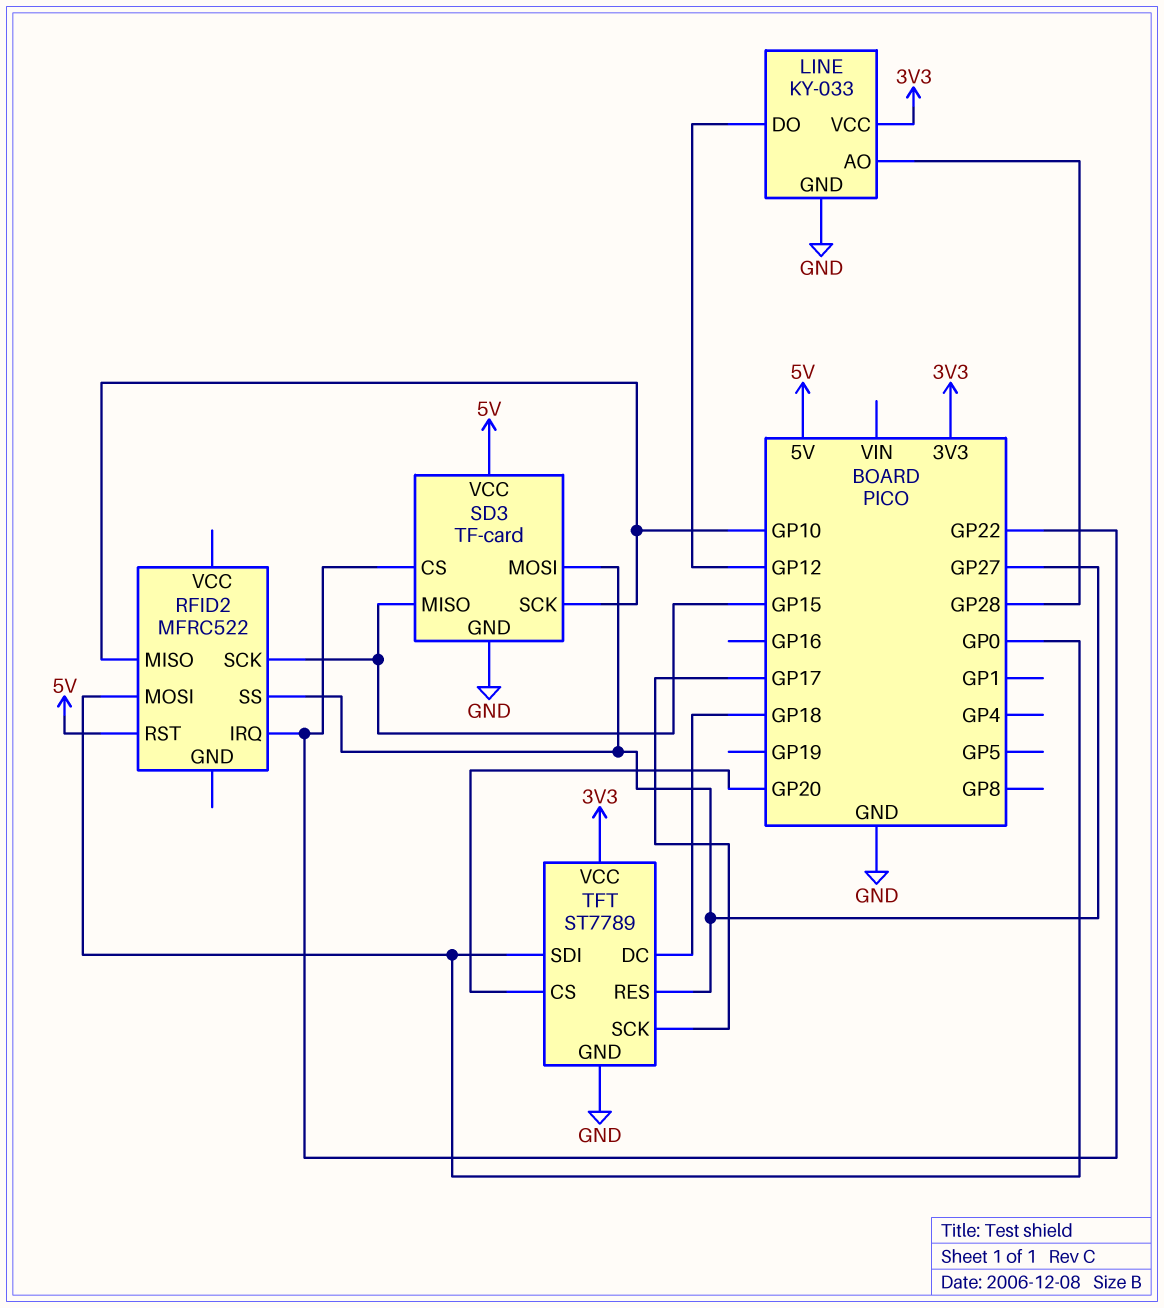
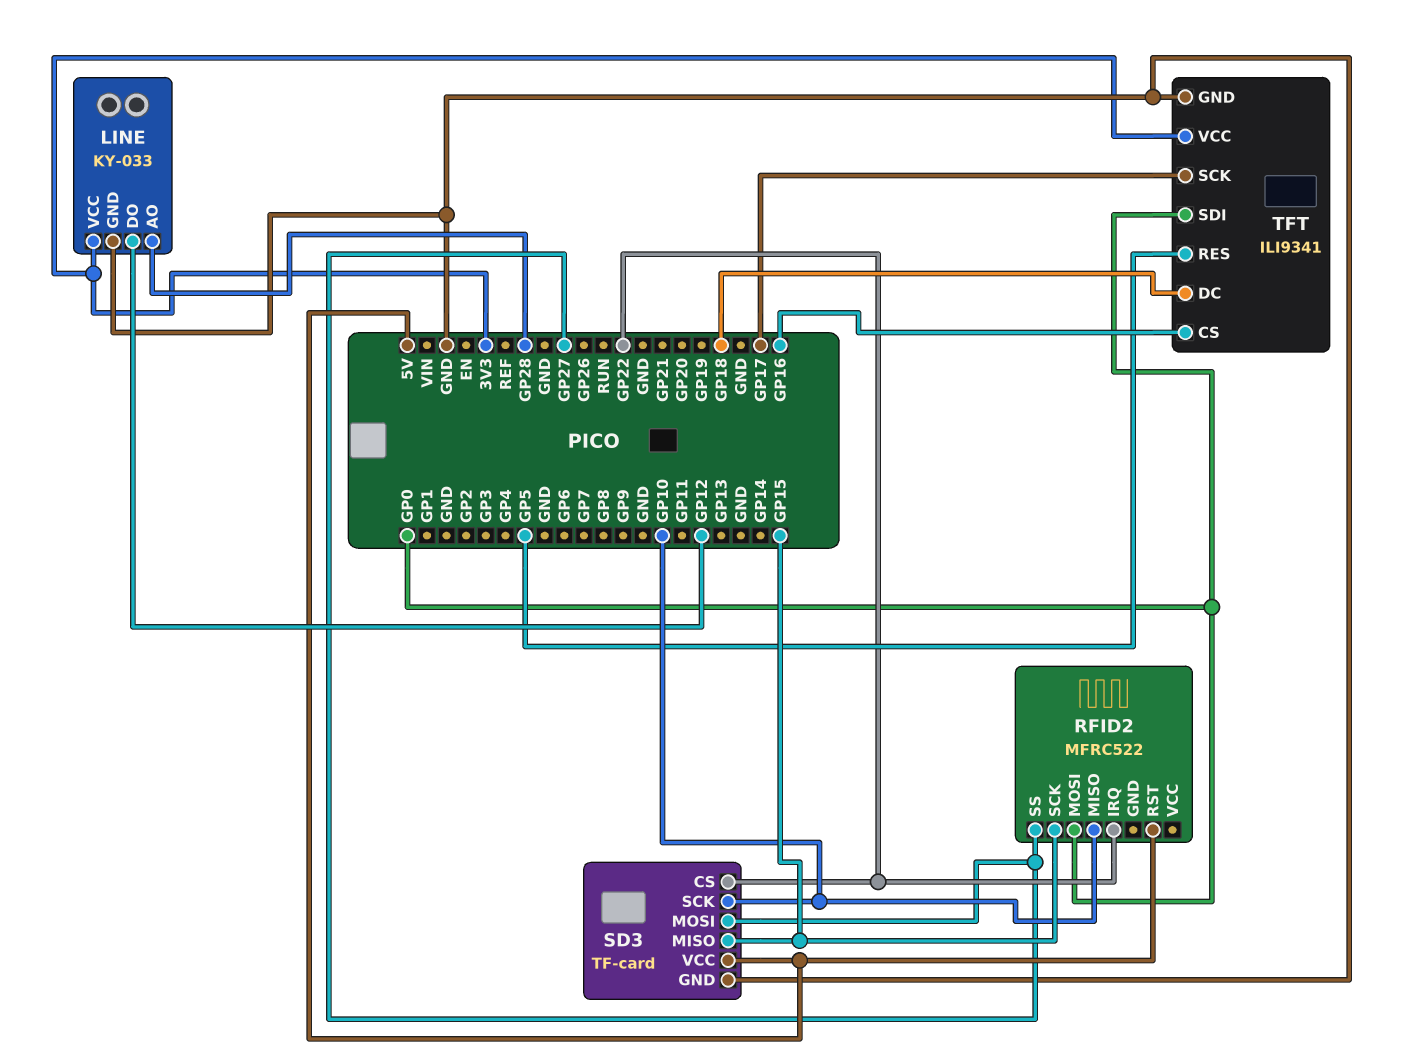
TFT: ST7789 -> ILI9341
TFT pin CS: GP20 -> GP16
TFT pin RES: GP27 -> GP5

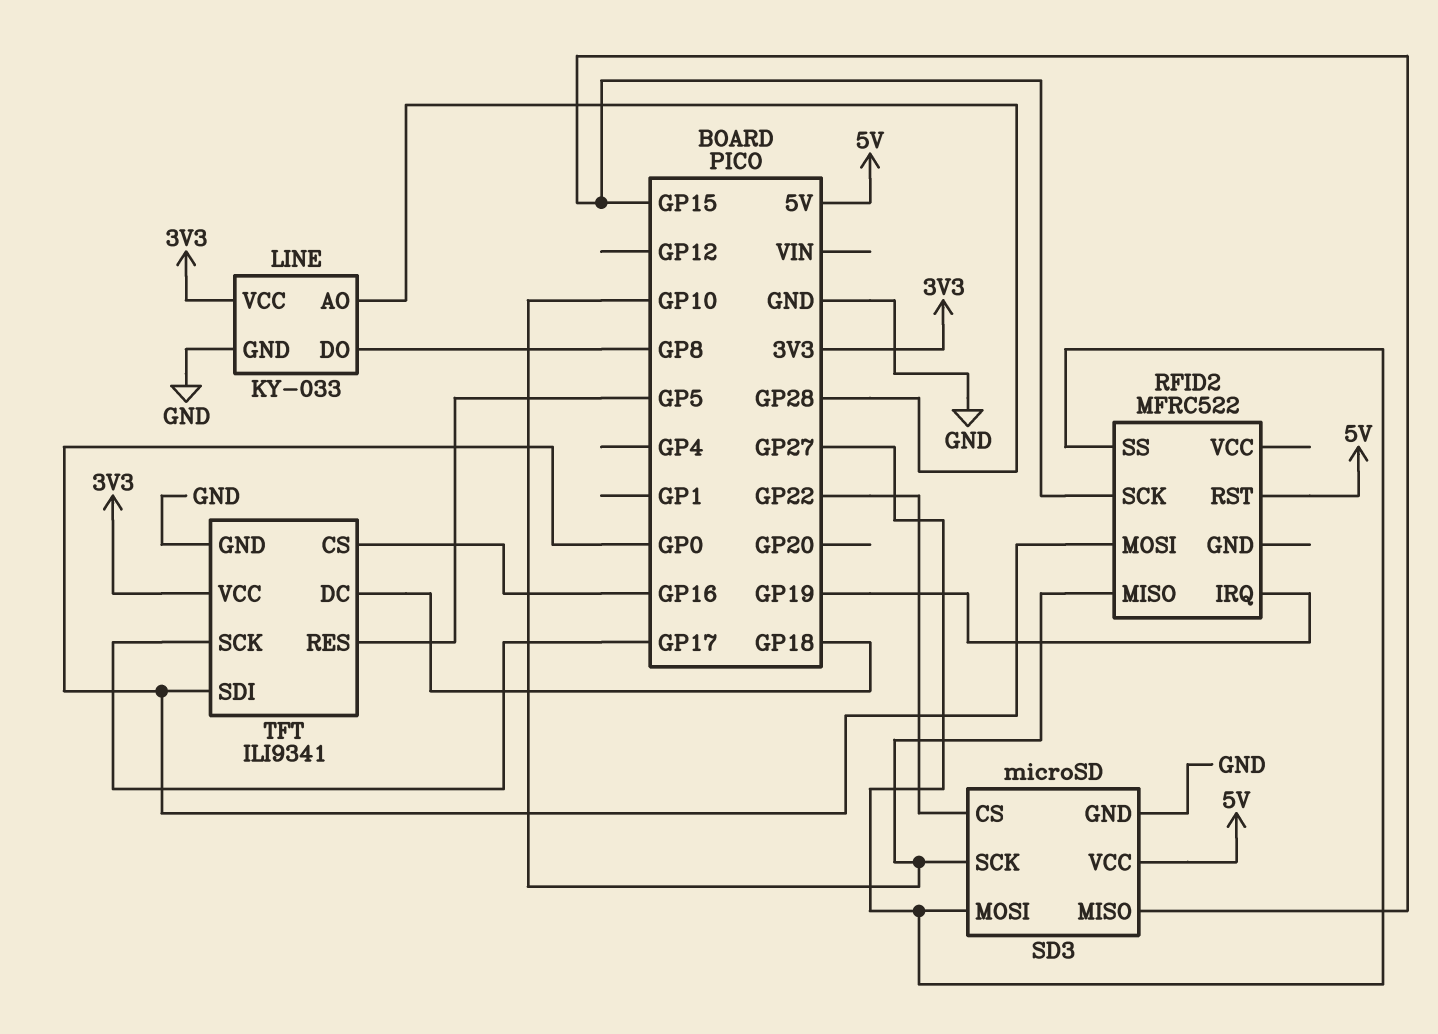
LINE pin DO: GP12 -> GP8
RFID2 pin IRQ: GP22 -> GP19
SD3: TF-card -> microSD

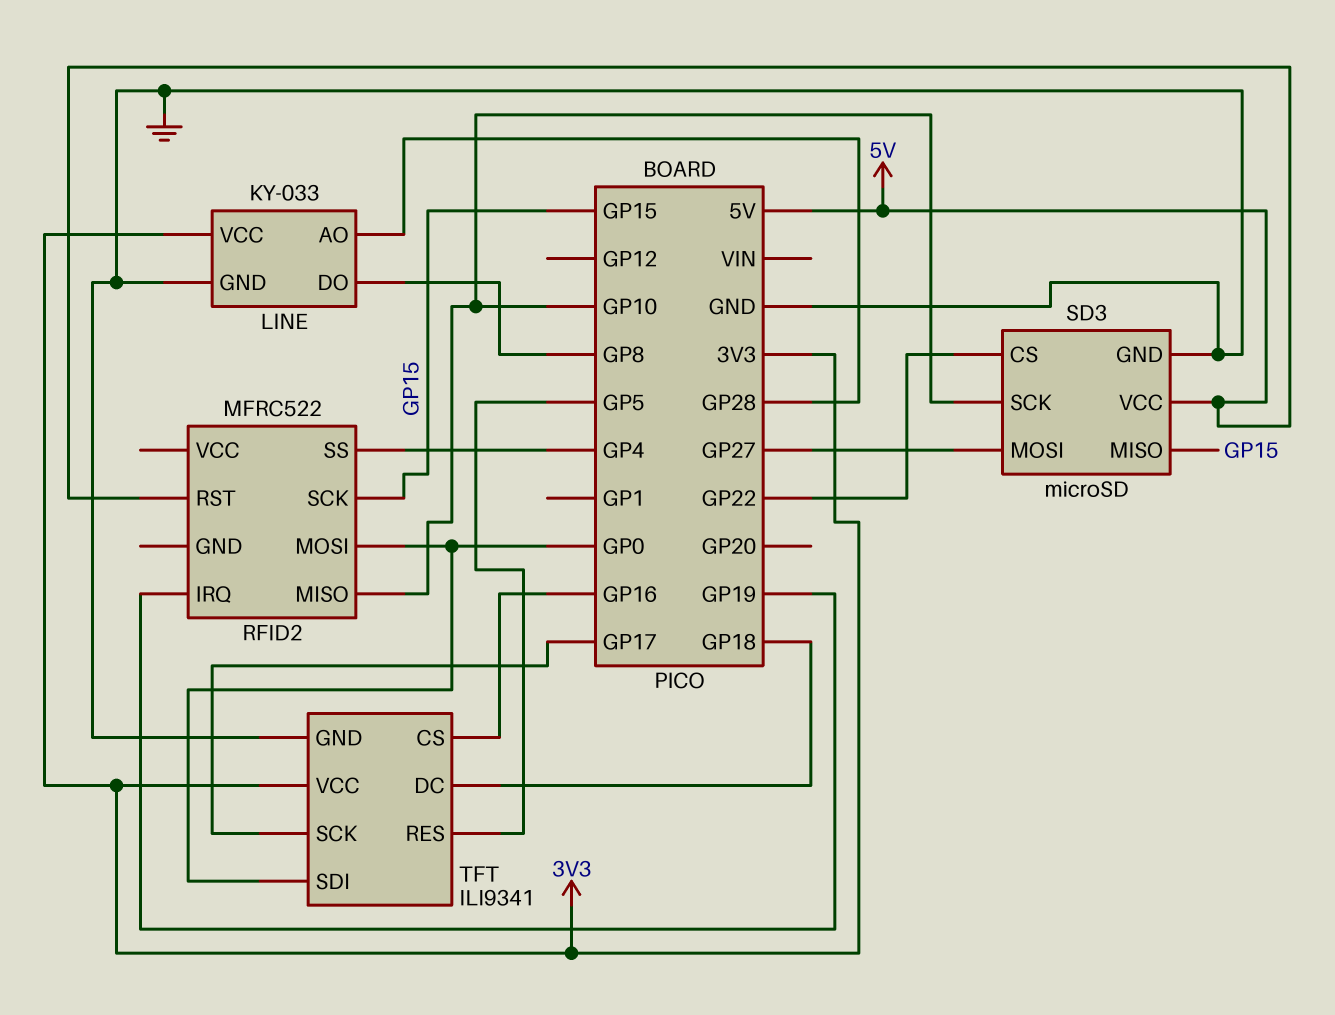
RFID2 pin SS: GP27 -> GP4

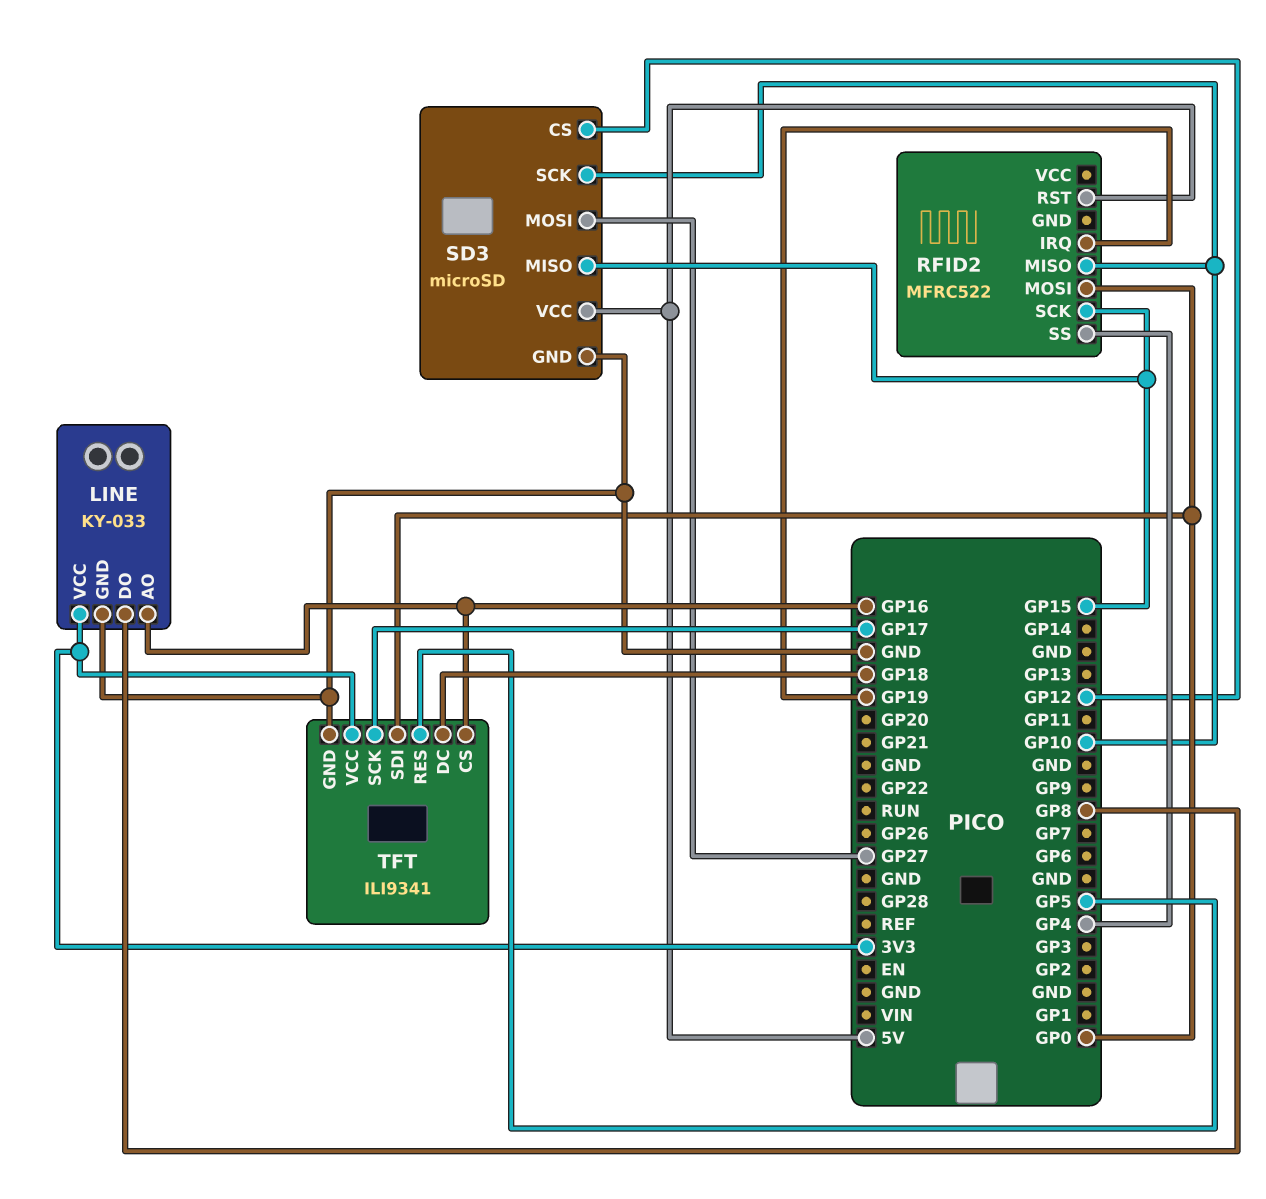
LINE pin AO: GP28 -> GP16
SD3 pin CS: GP22 -> GP12

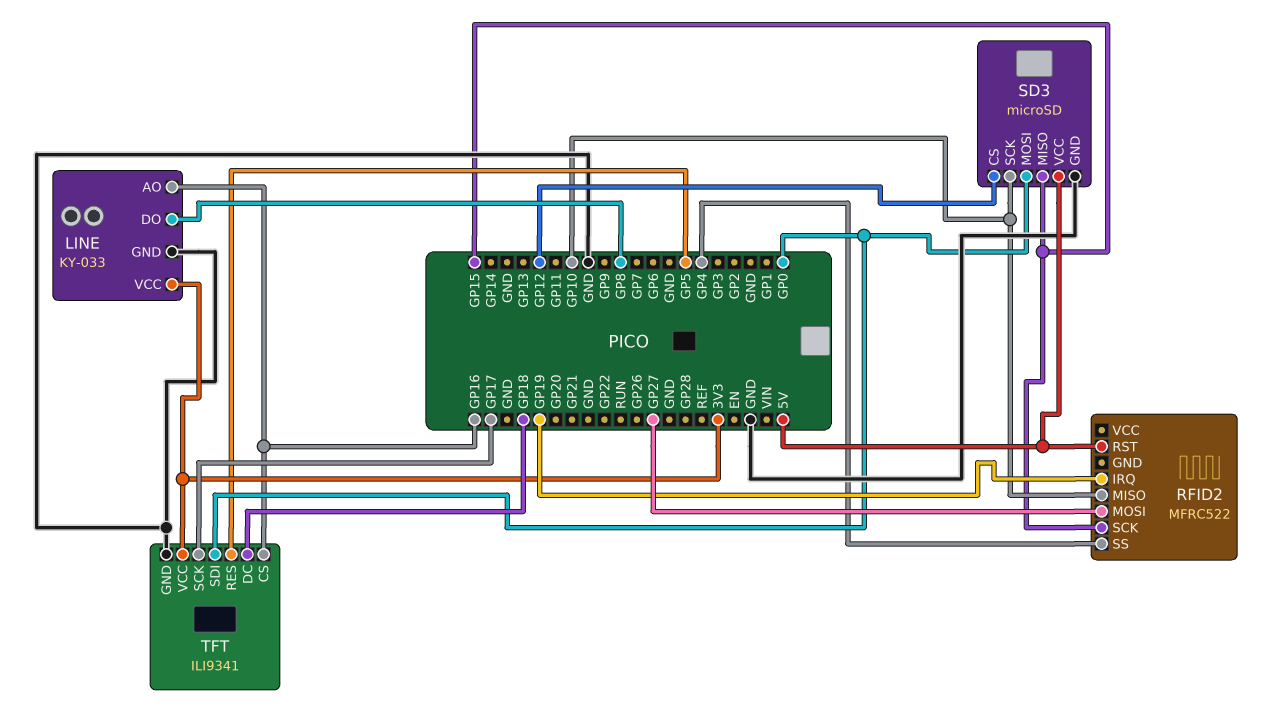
RFID2 pin MOSI: GP0 -> GP27
SD3 pin MOSI: GP27 -> GP0

